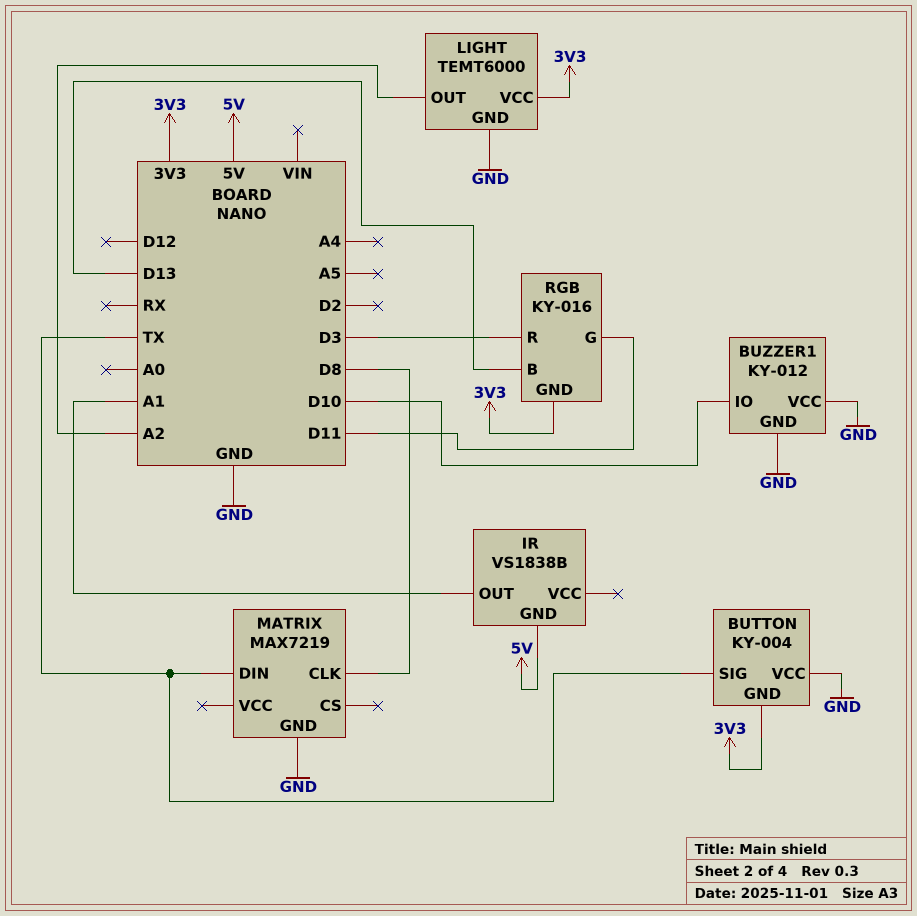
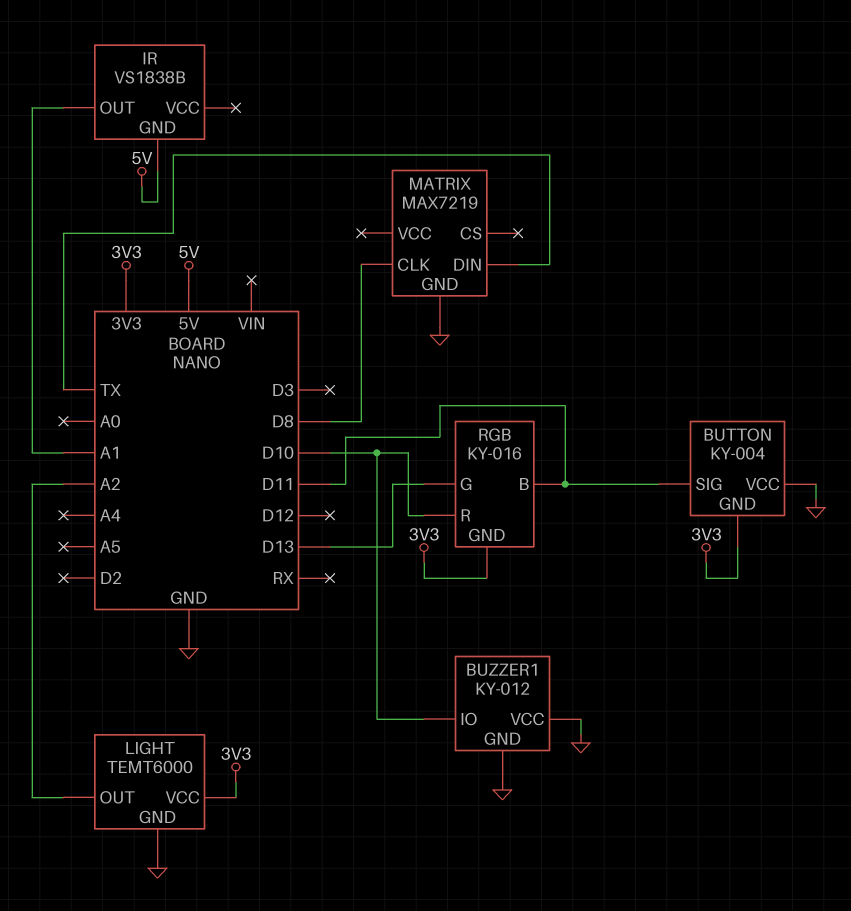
BUTTON pin SIG: TX -> D11
RGB pin B: D13 -> D11
RGB pin G: D11 -> D13
RGB pin R: D3 -> D10

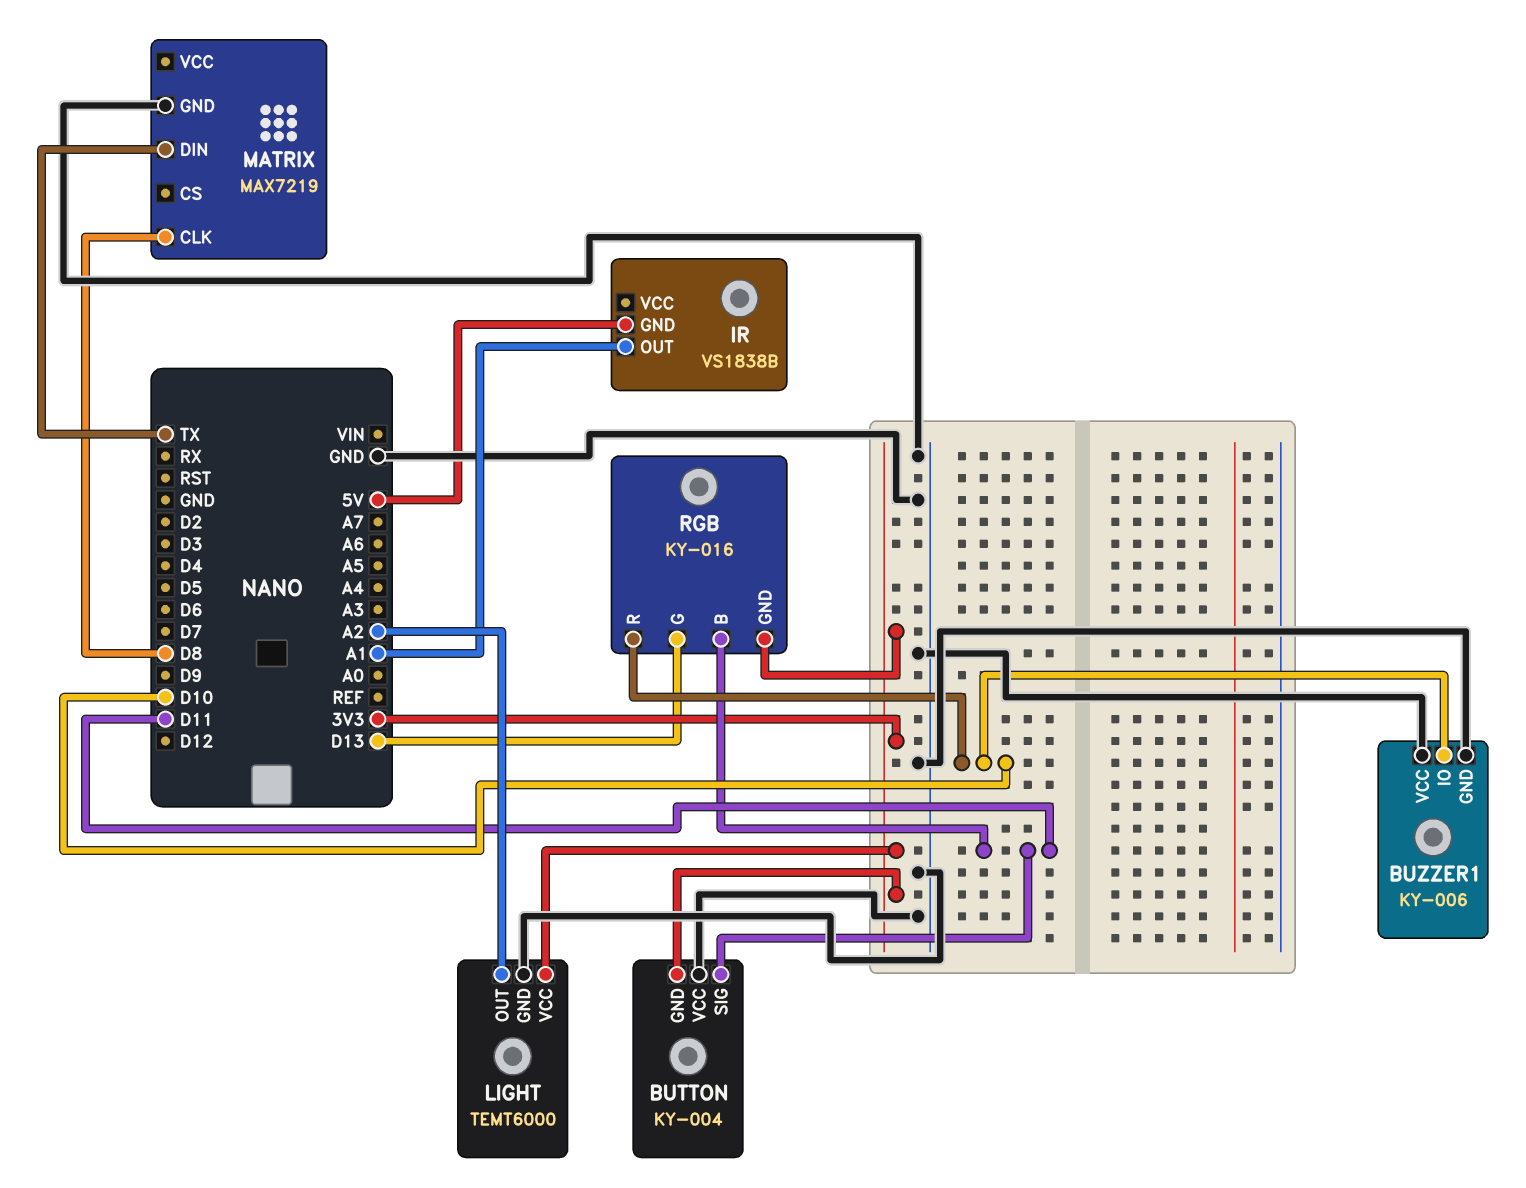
BUZZER1: KY-012 -> KY-006

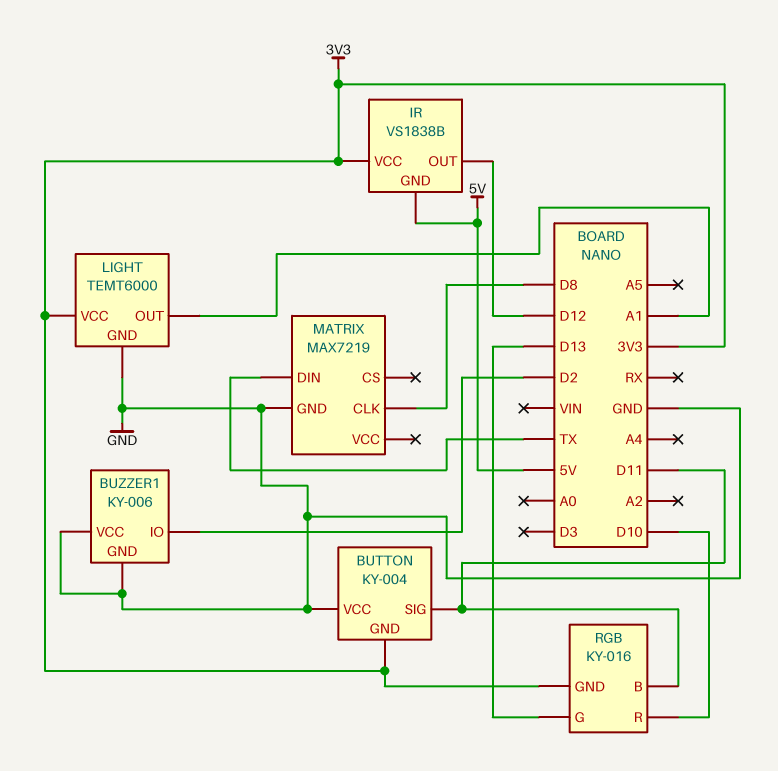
BUZZER1 pin IO: D10 -> D2
IR pin OUT: A1 -> D12
IR pin VCC: none -> 3V3
LIGHT pin OUT: A2 -> A1

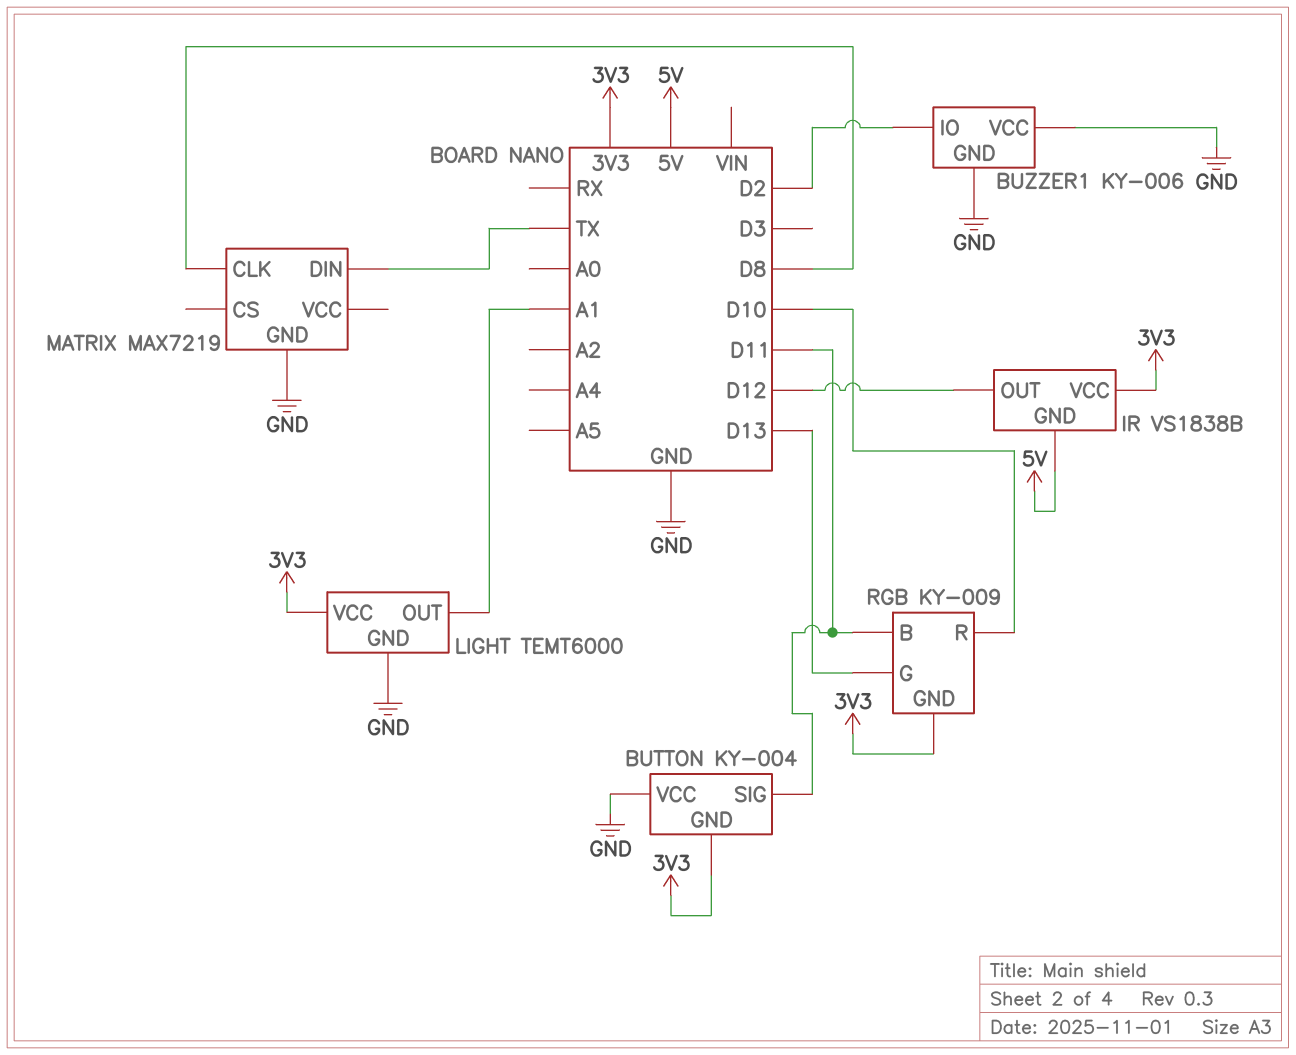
RGB: KY-016 -> KY-009

